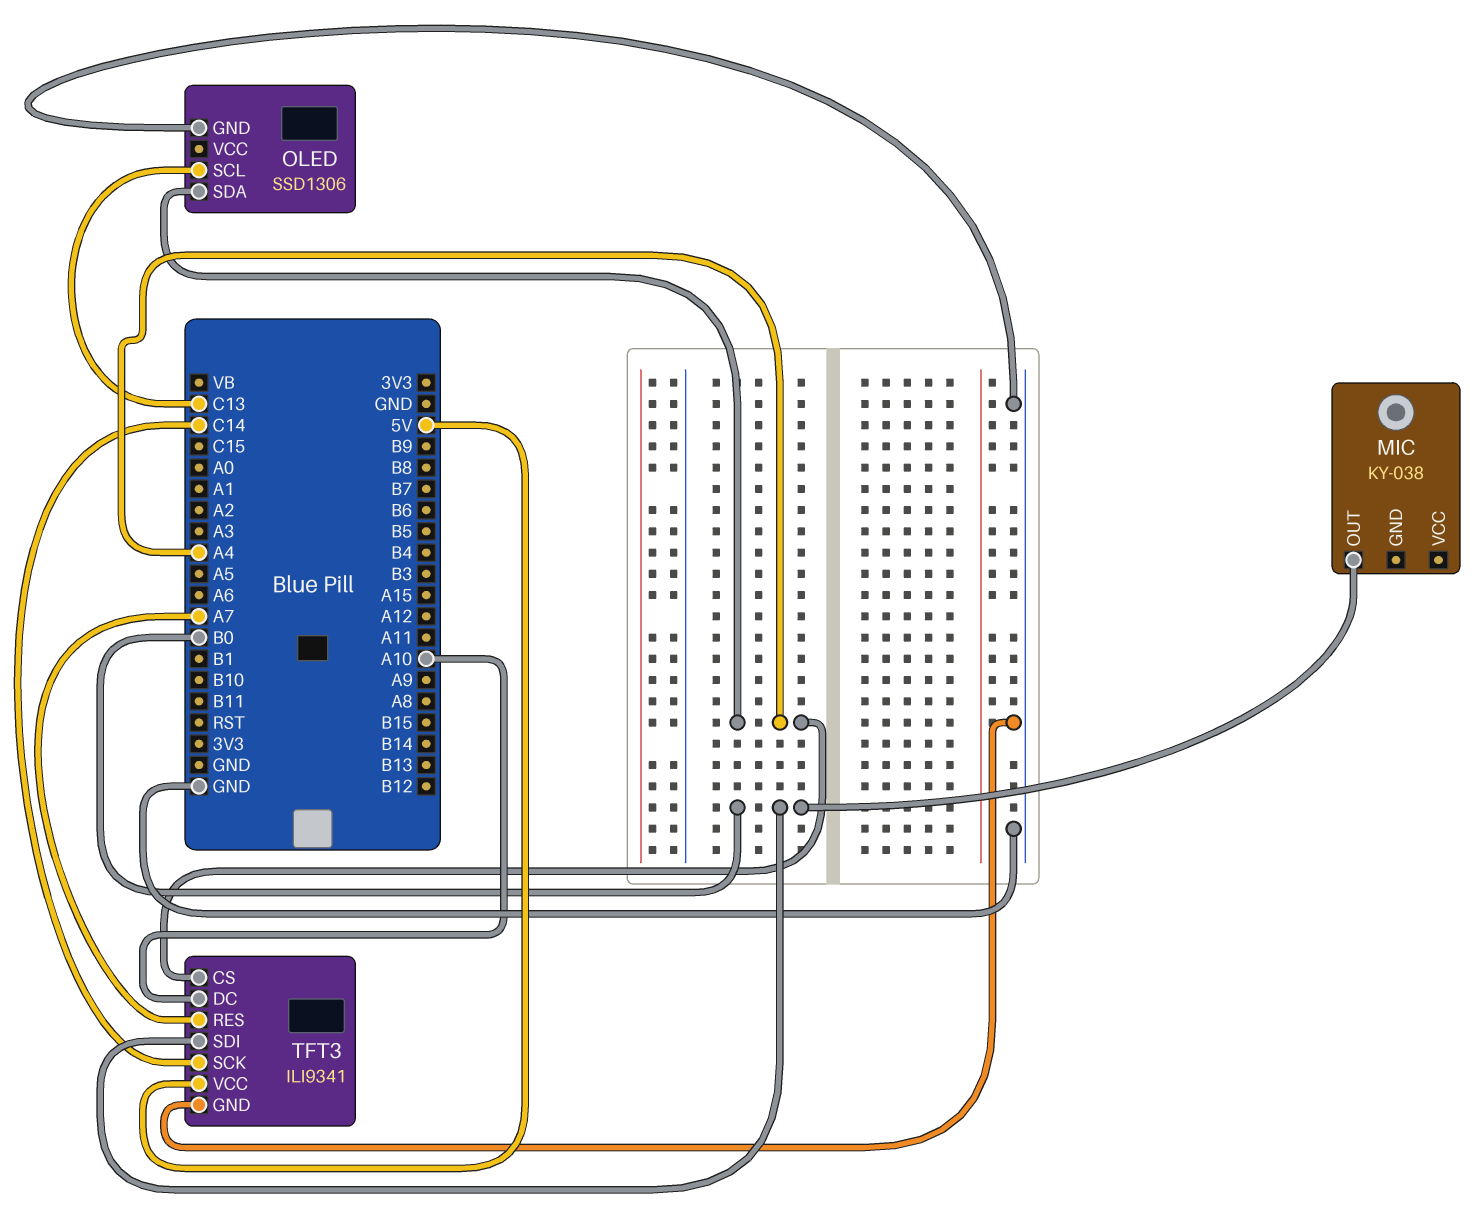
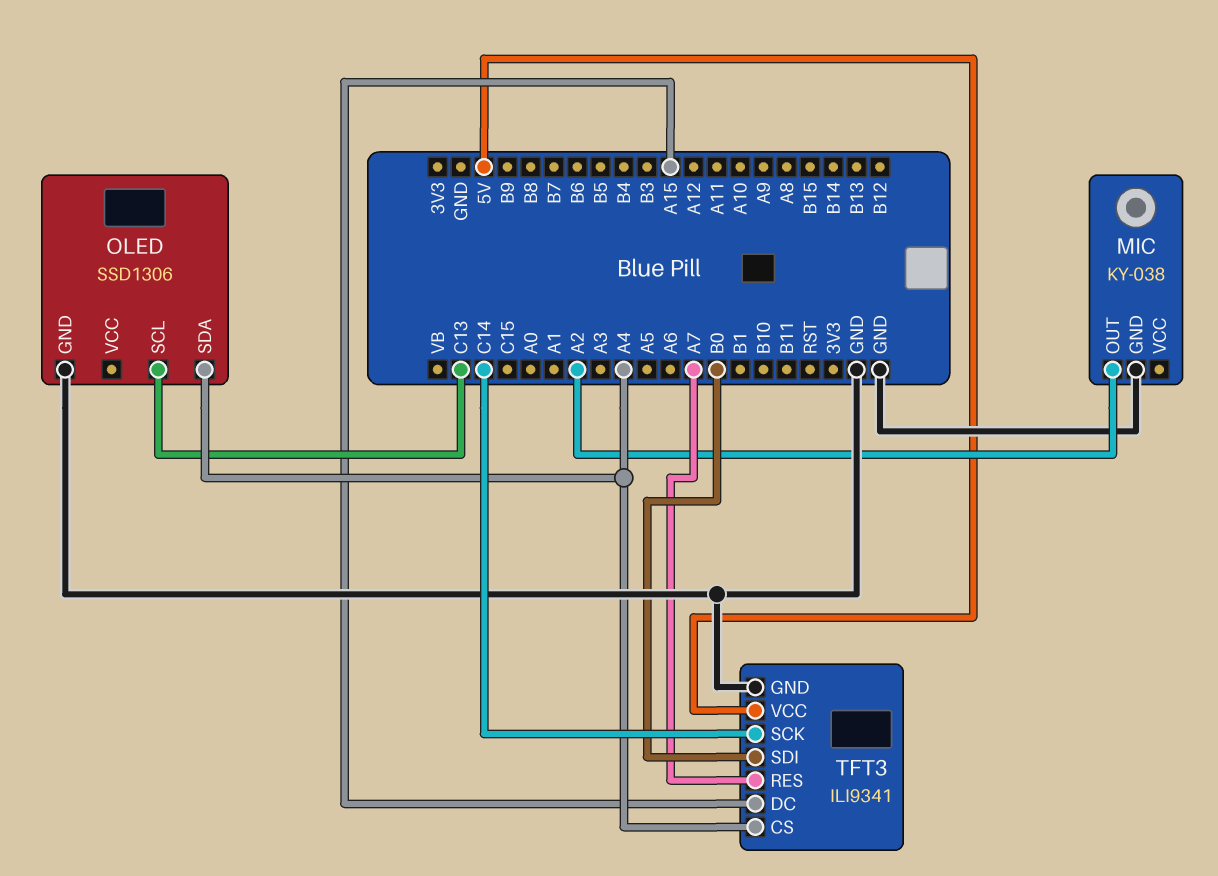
MIC pin GND: none -> GND
MIC pin OUT: B0 -> A2
TFT3 pin DC: A10 -> A15

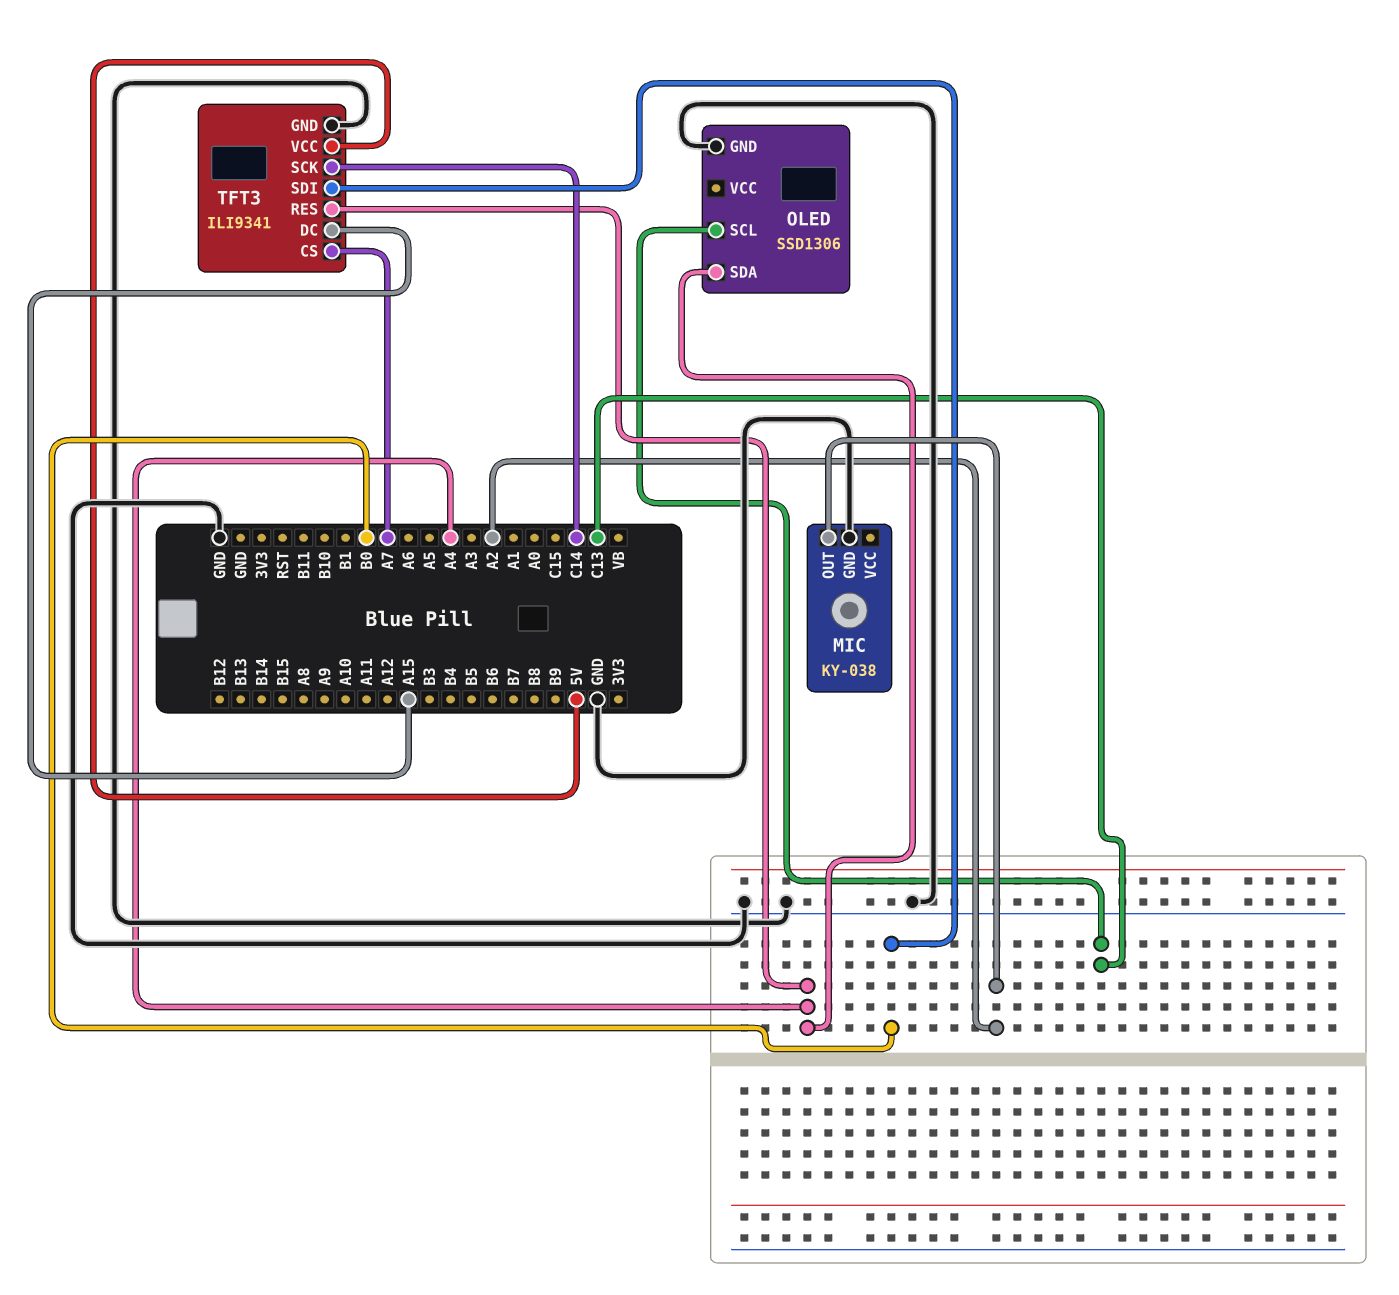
TFT3 pin CS: A4 -> A7
TFT3 pin RES: A7 -> A4

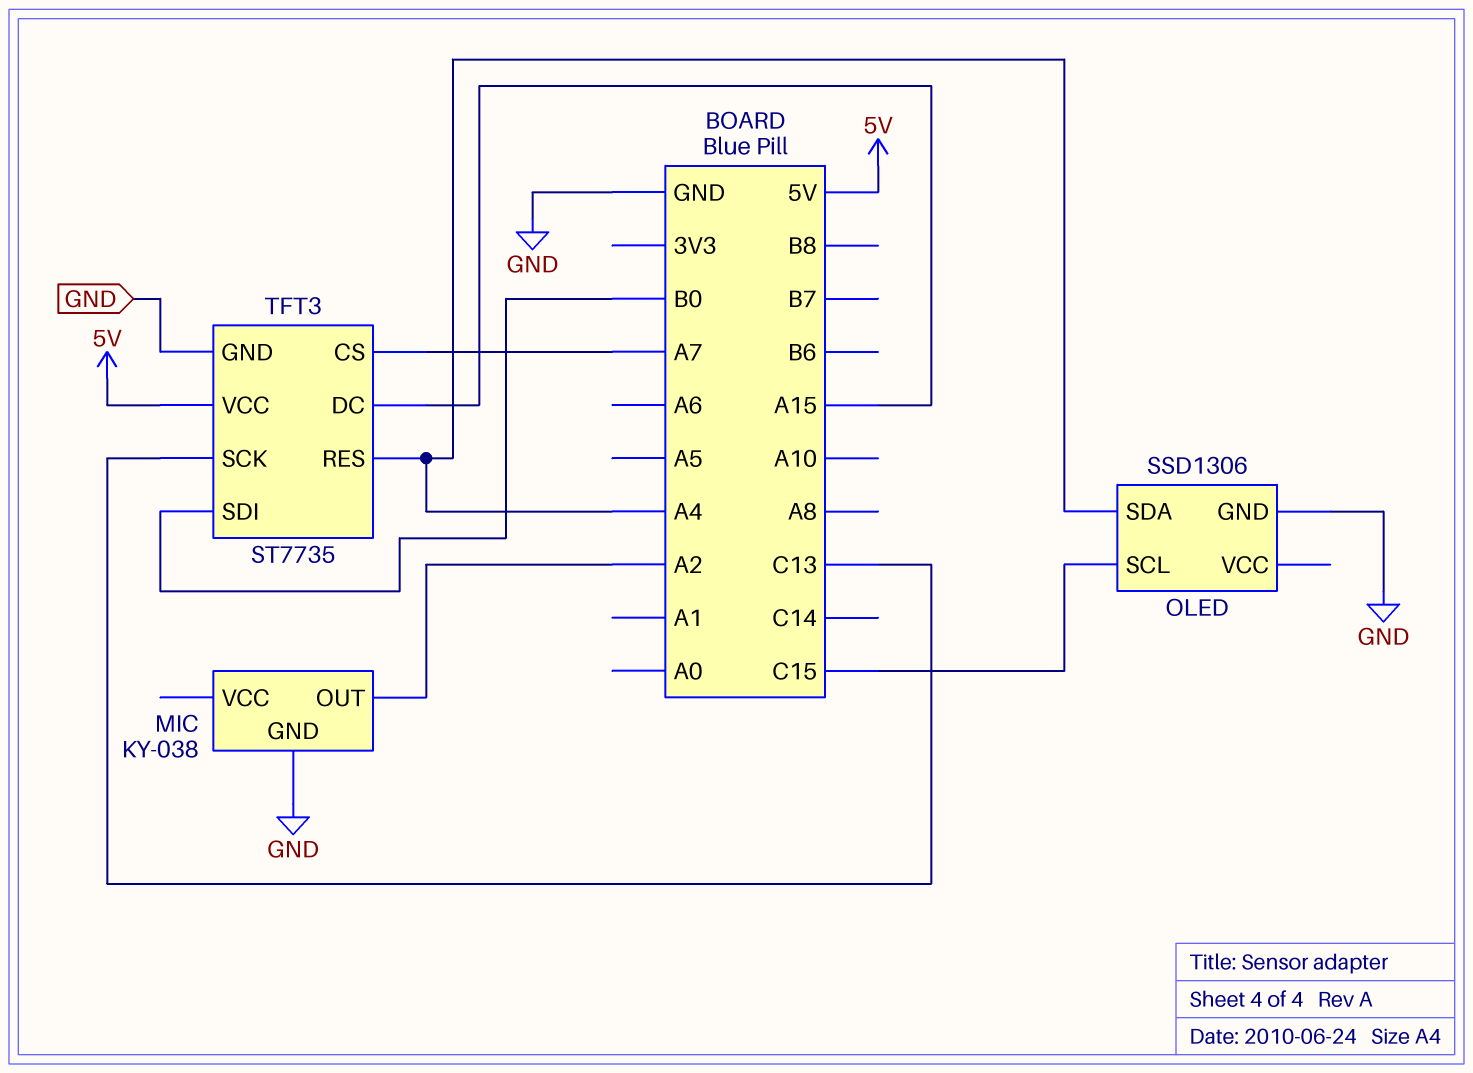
OLED pin SCL: C13 -> C15
TFT3: ILI9341 -> ST7735
TFT3 pin SCK: C14 -> C13

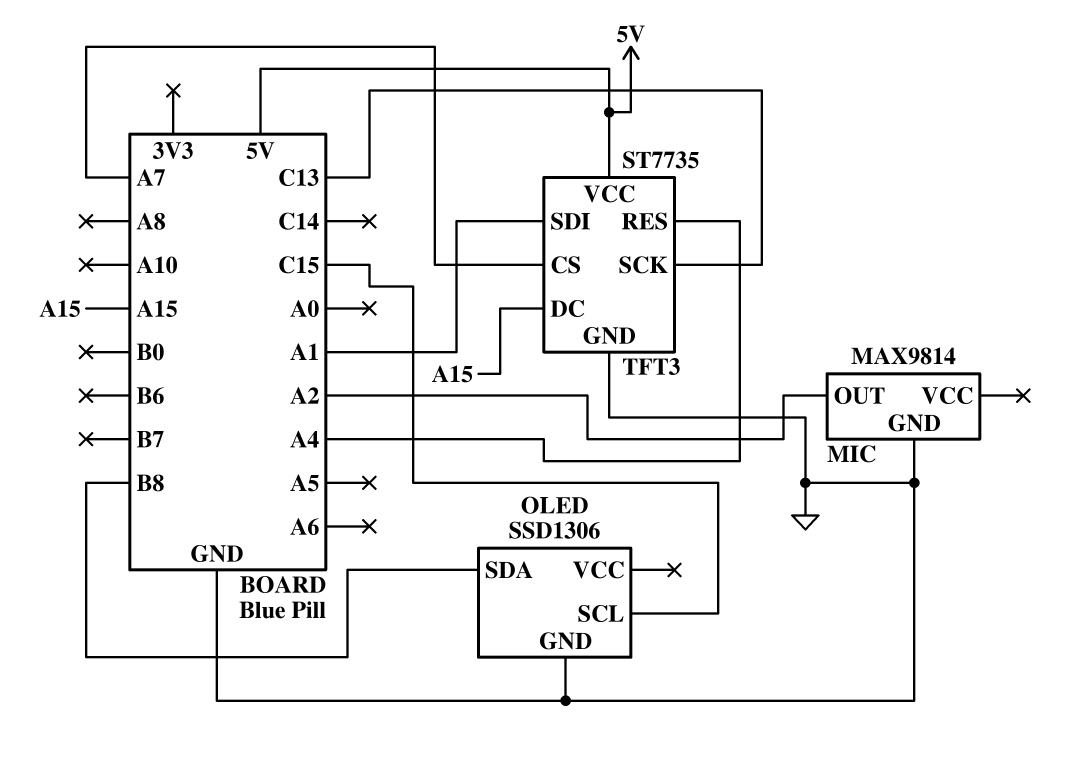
MIC: KY-038 -> MAX9814
OLED pin SDA: A4 -> B8
TFT3 pin SDI: B0 -> A1

